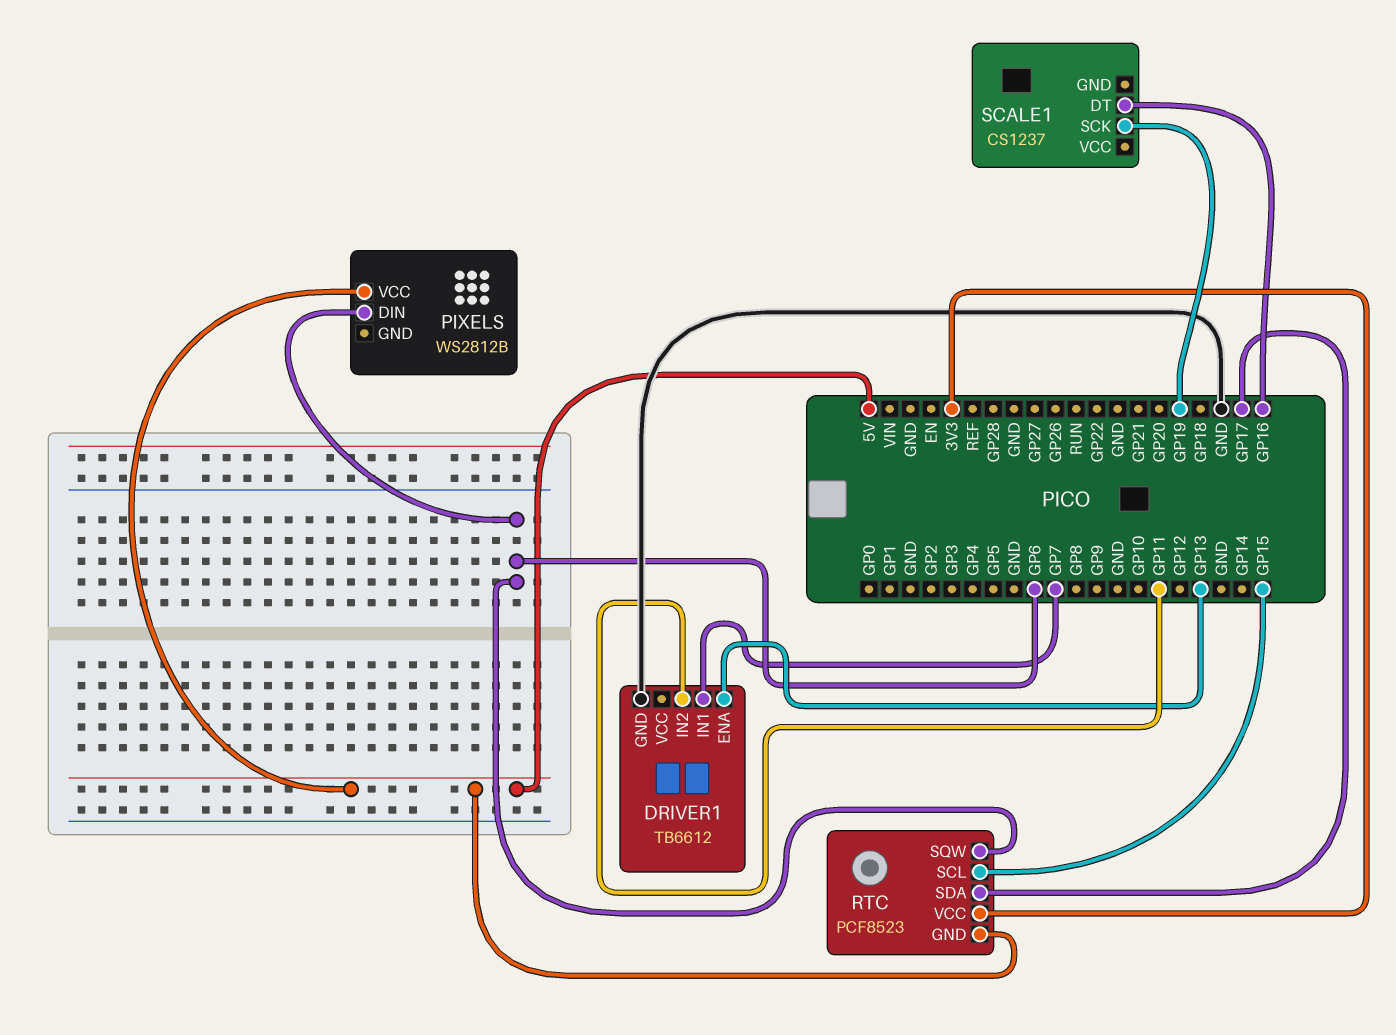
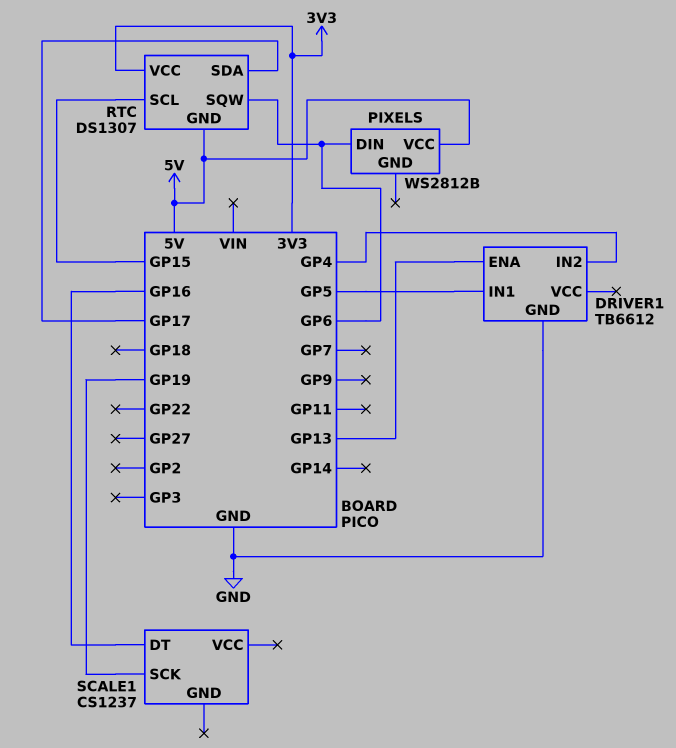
DRIVER1 pin IN1: GP7 -> GP5
DRIVER1 pin IN2: GP11 -> GP4
RTC: PCF8523 -> DS1307

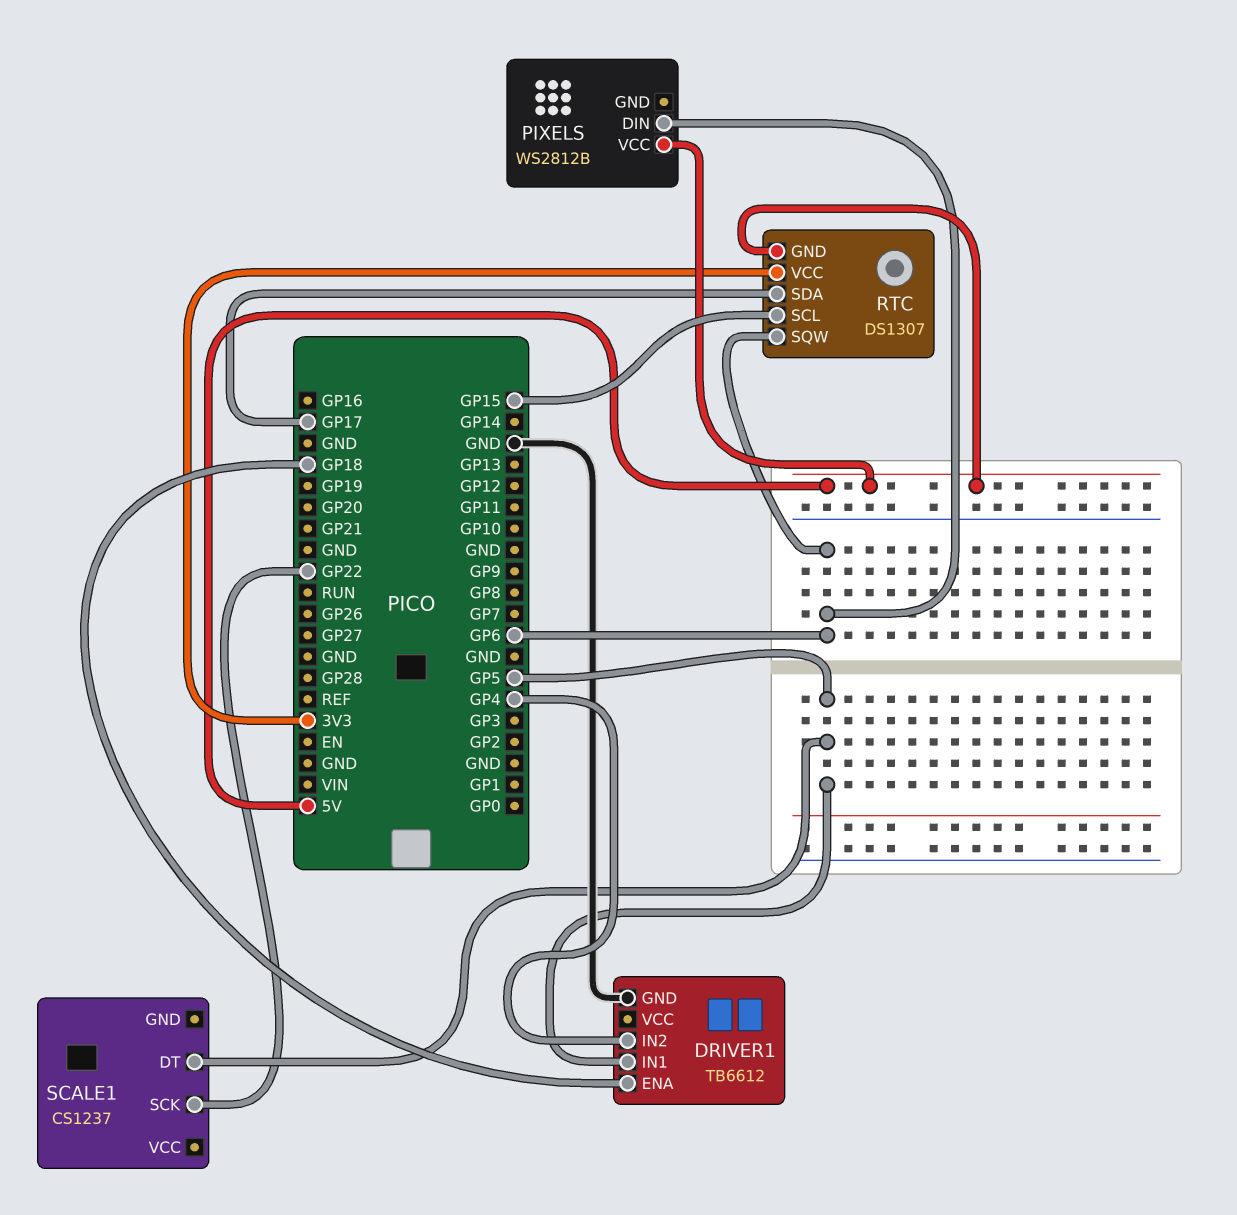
DRIVER1 pin ENA: GP13 -> GP18
SCALE1 pin DT: GP16 -> GP5
SCALE1 pin SCK: GP19 -> GP22

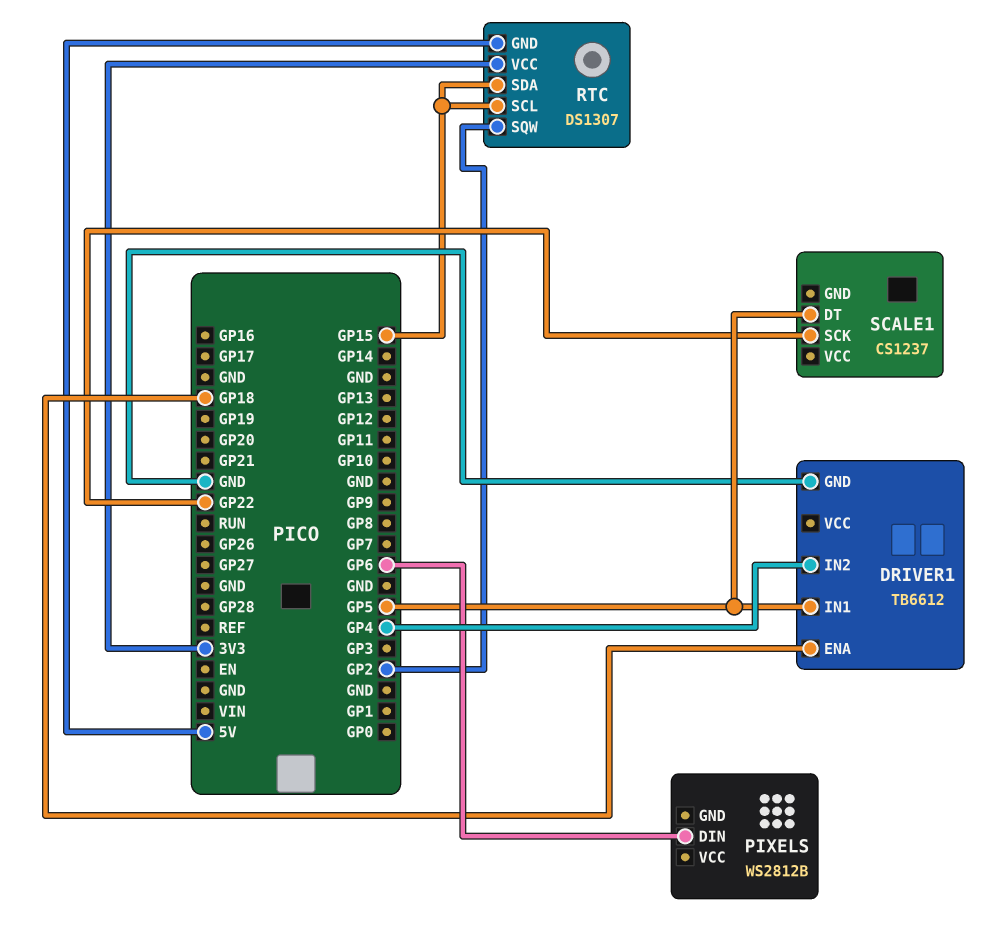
PIXELS pin VCC: 5V -> none
RTC pin SDA: GP17 -> GP15
RTC pin SQW: GP6 -> GP2

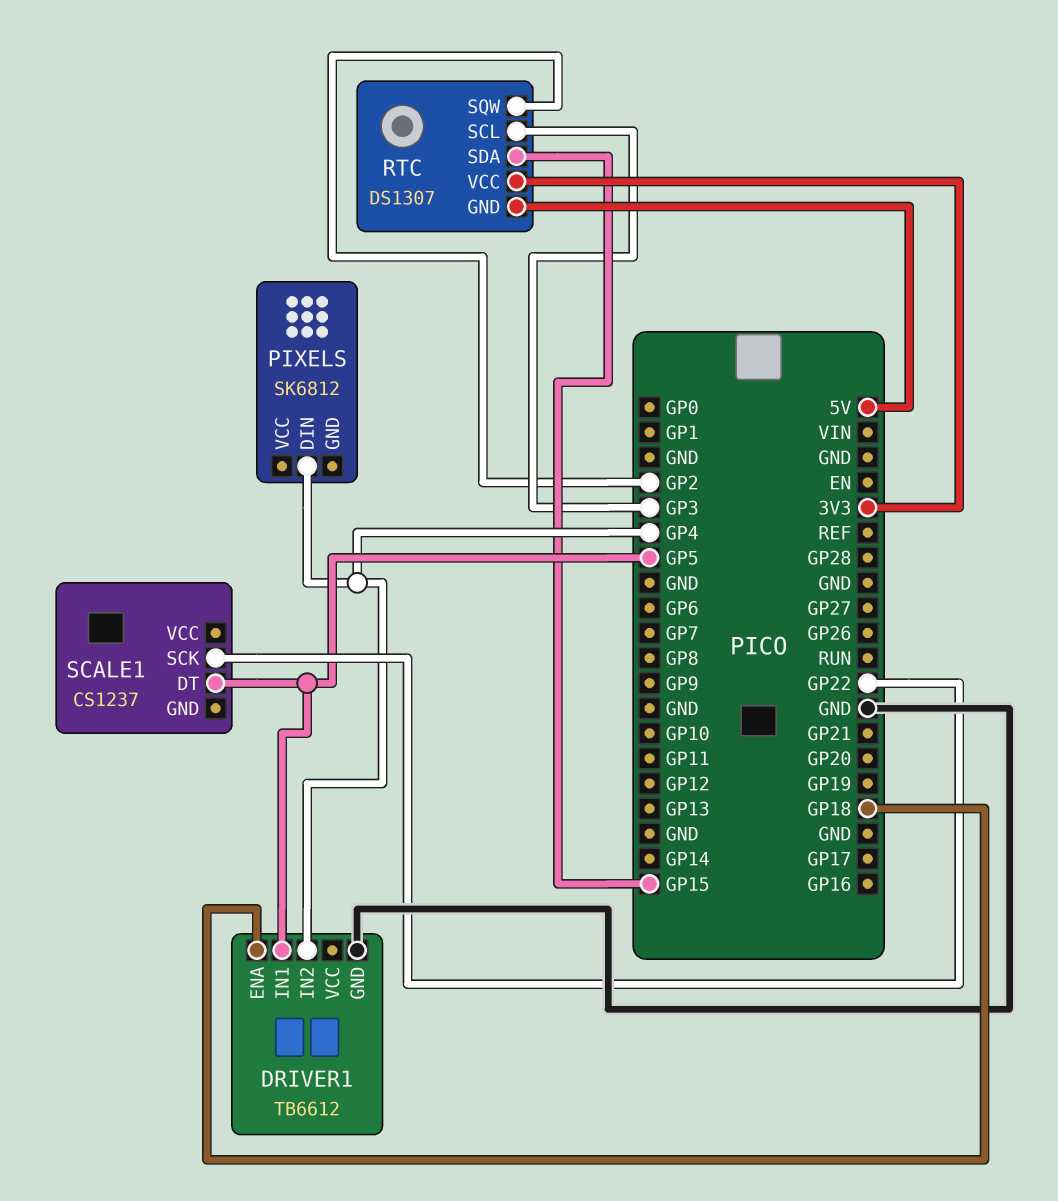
PIXELS: WS2812B -> SK6812
PIXELS pin DIN: GP6 -> GP4
RTC pin SCL: GP15 -> GP3

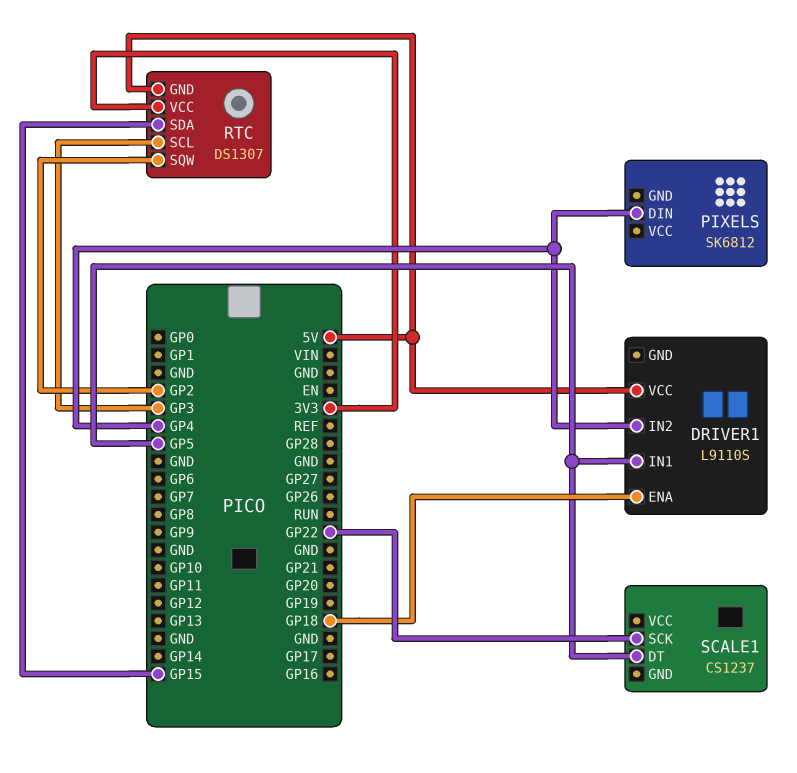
DRIVER1: TB6612 -> L9110S
DRIVER1 pin GND: GND -> none
DRIVER1 pin VCC: none -> 5V

